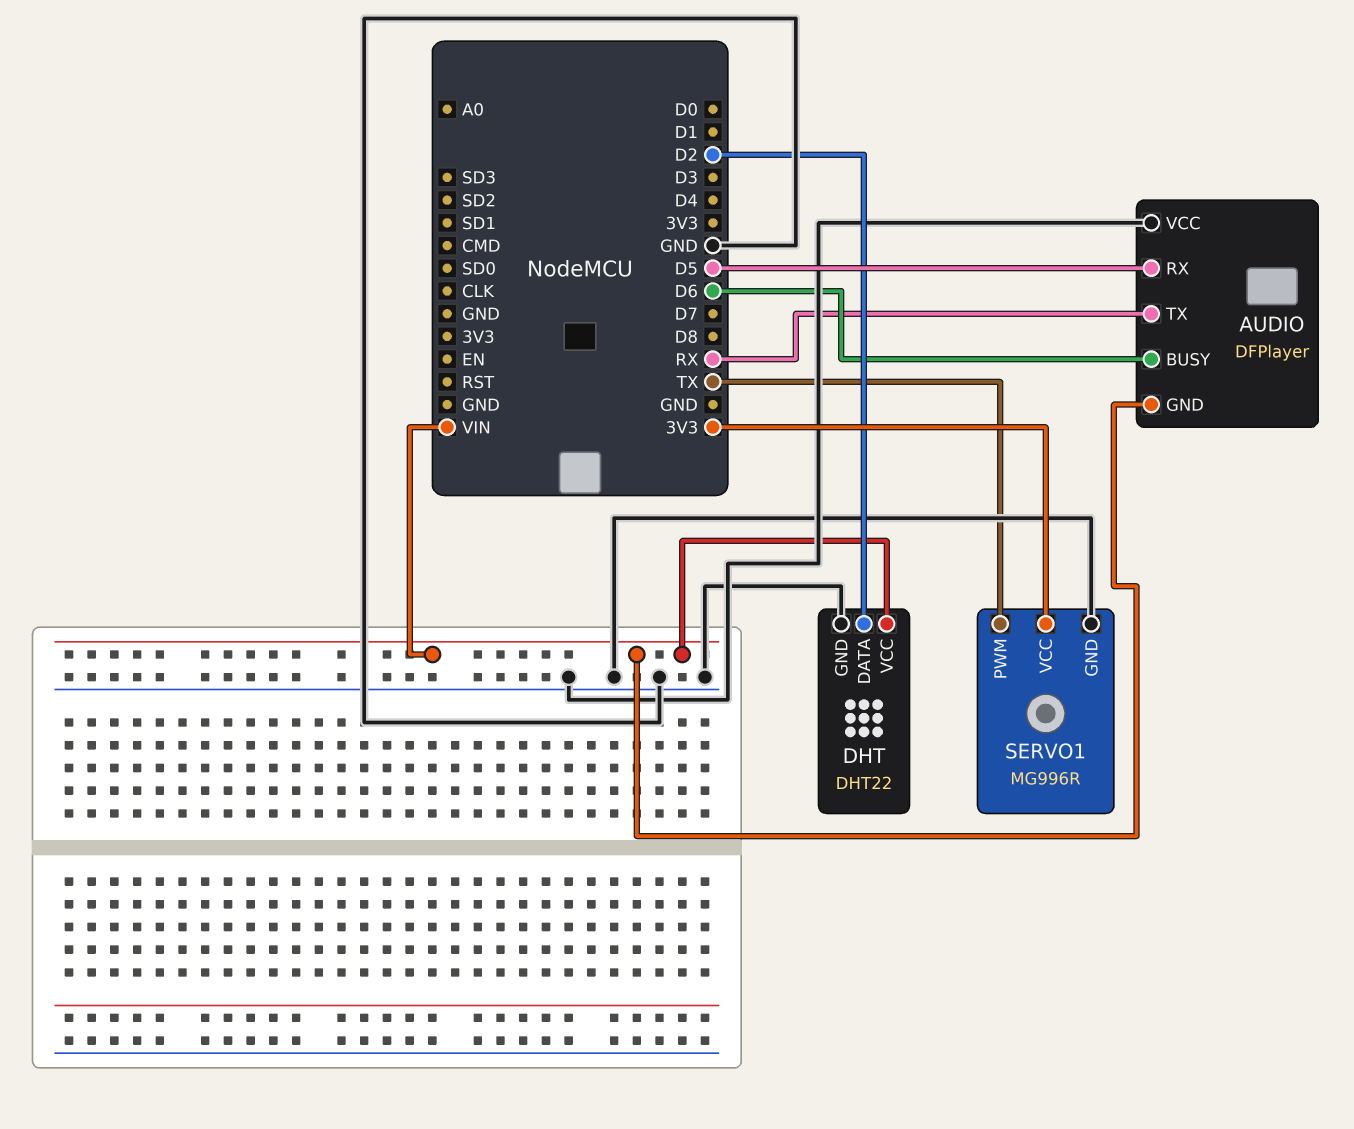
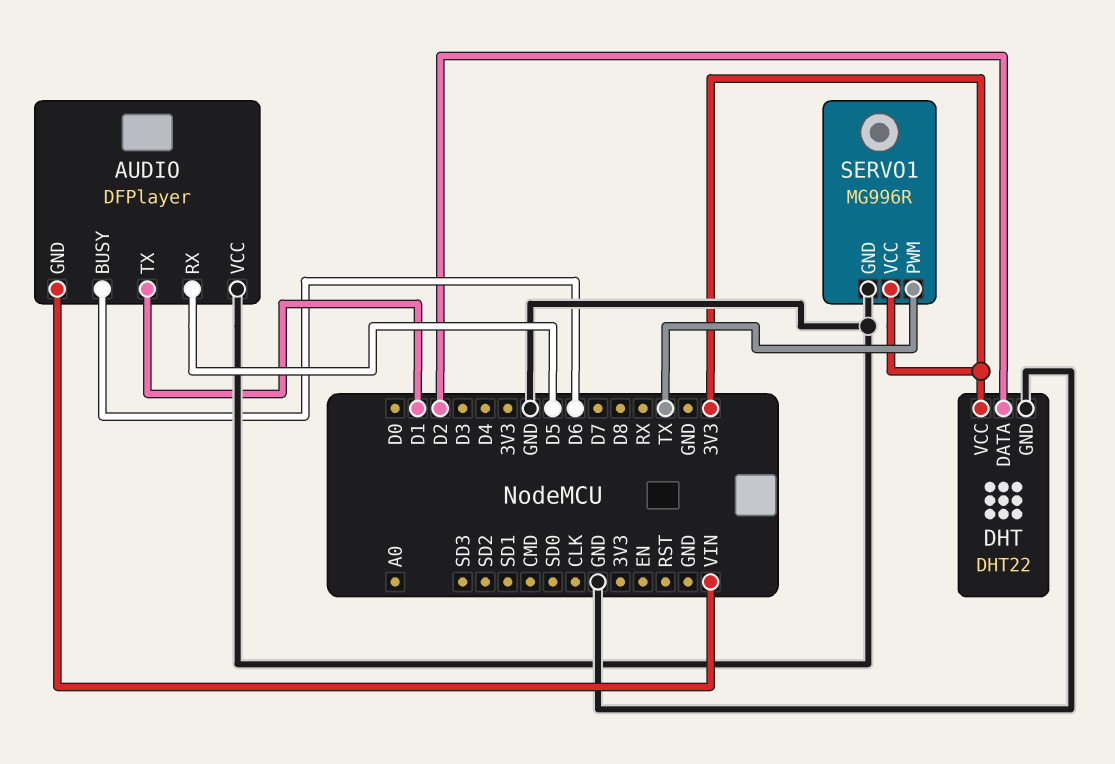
AUDIO pin TX: RX -> D1
DHT pin VCC: VIN -> 3V3

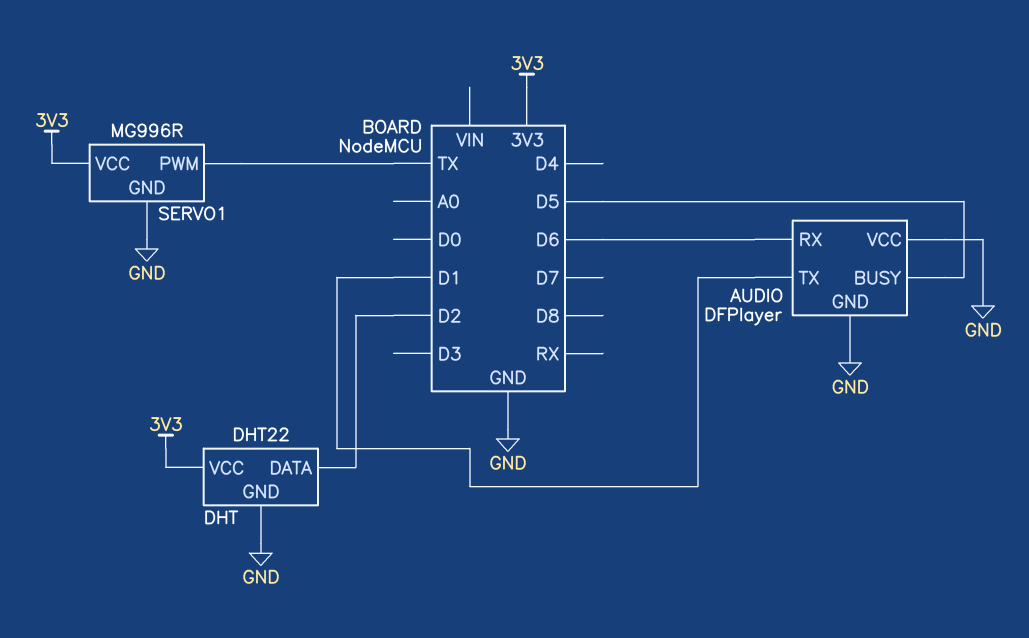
AUDIO pin BUSY: D6 -> D5
AUDIO pin GND: VIN -> GND
AUDIO pin RX: D5 -> D6

